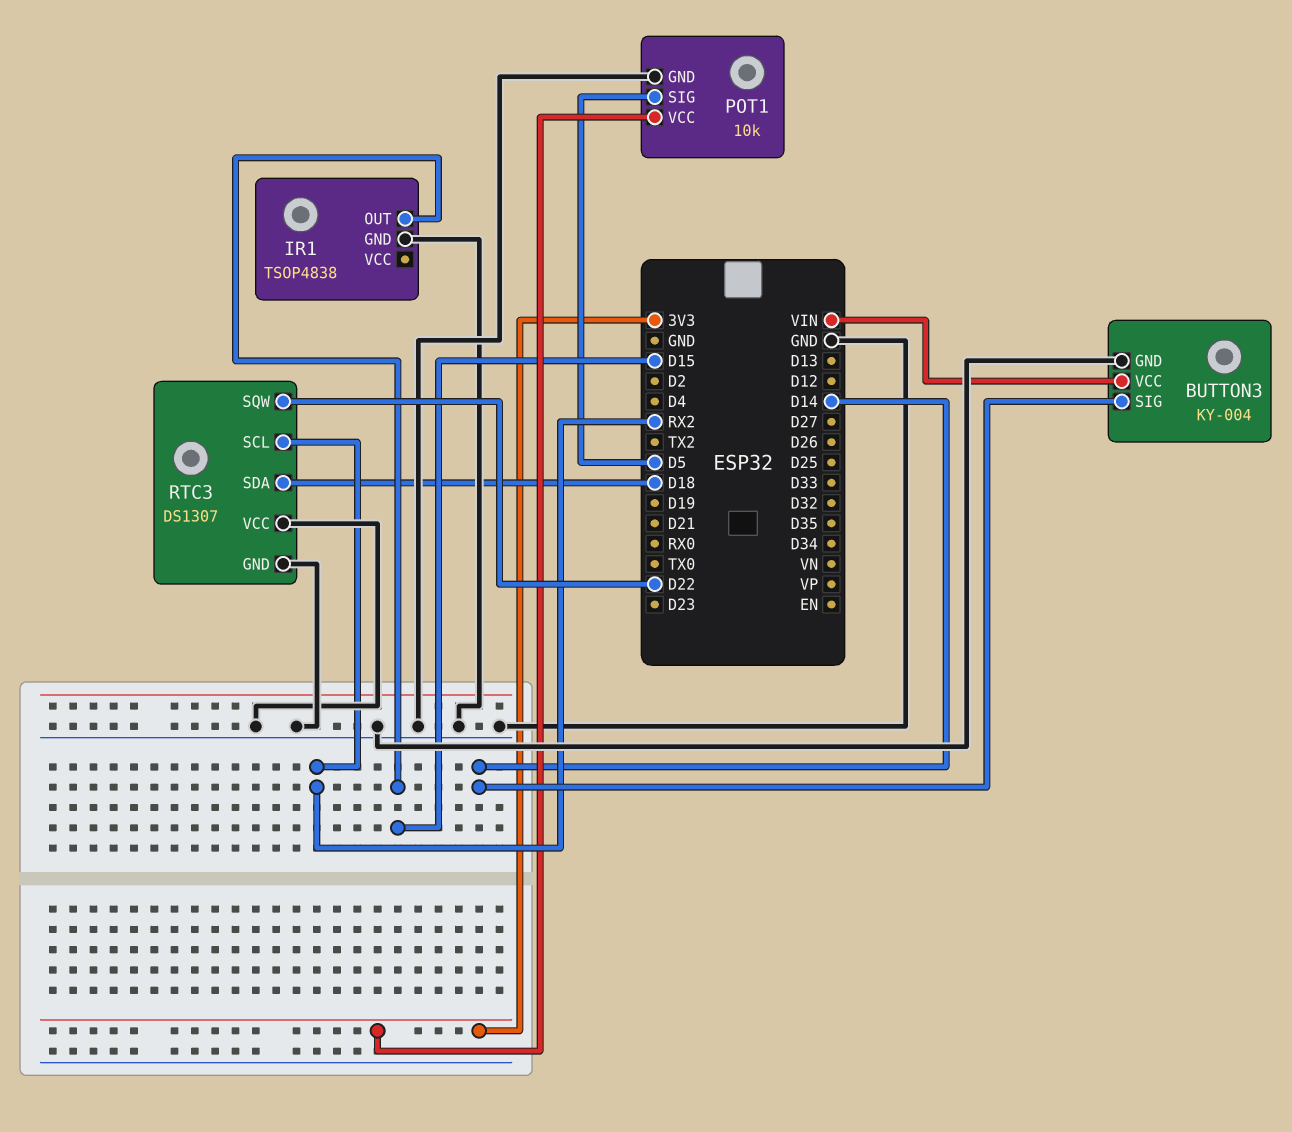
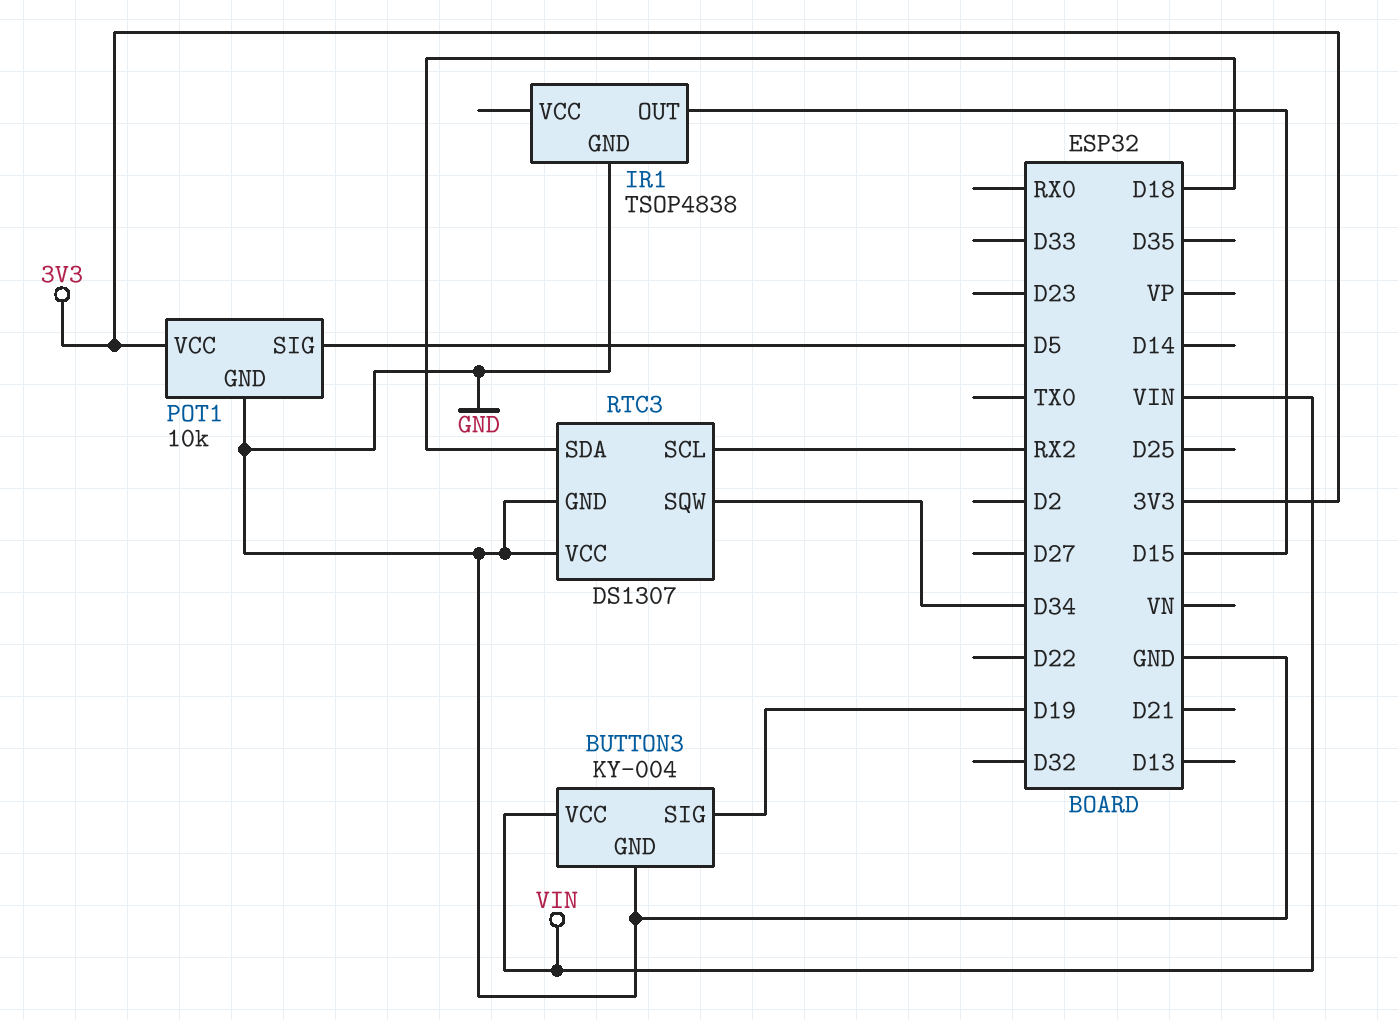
BUTTON3 pin SIG: D14 -> D19
RTC3 pin SQW: D22 -> D34

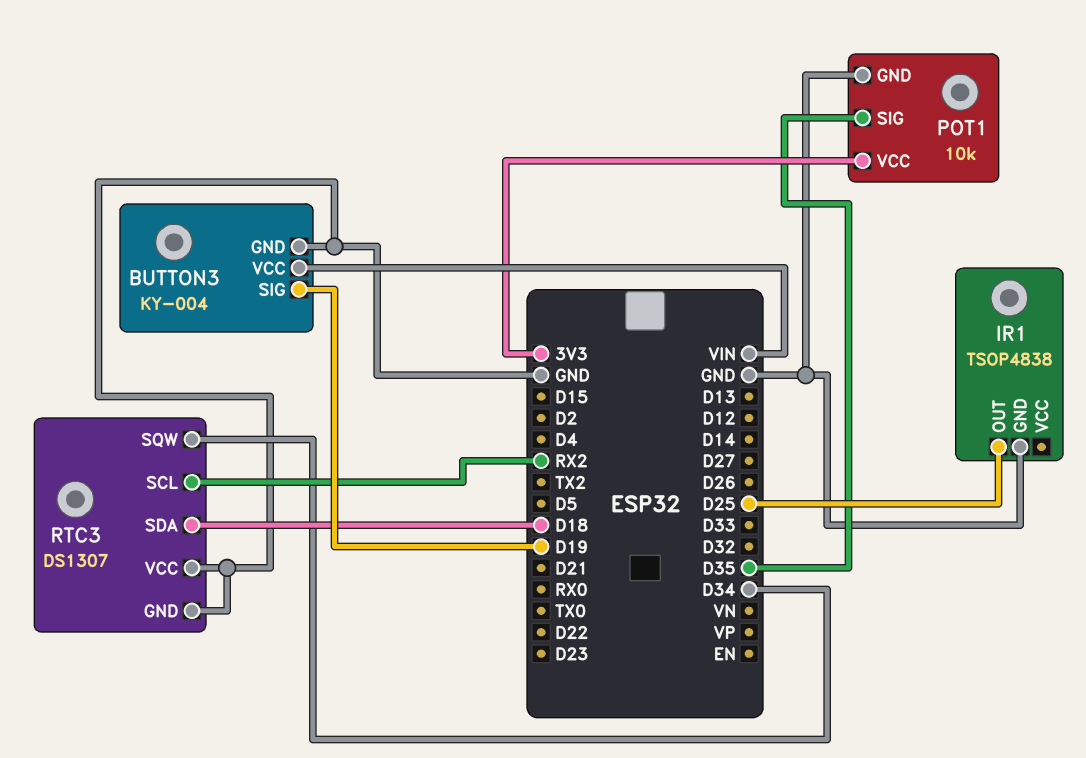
IR1 pin OUT: D15 -> D25
POT1 pin SIG: D5 -> D35

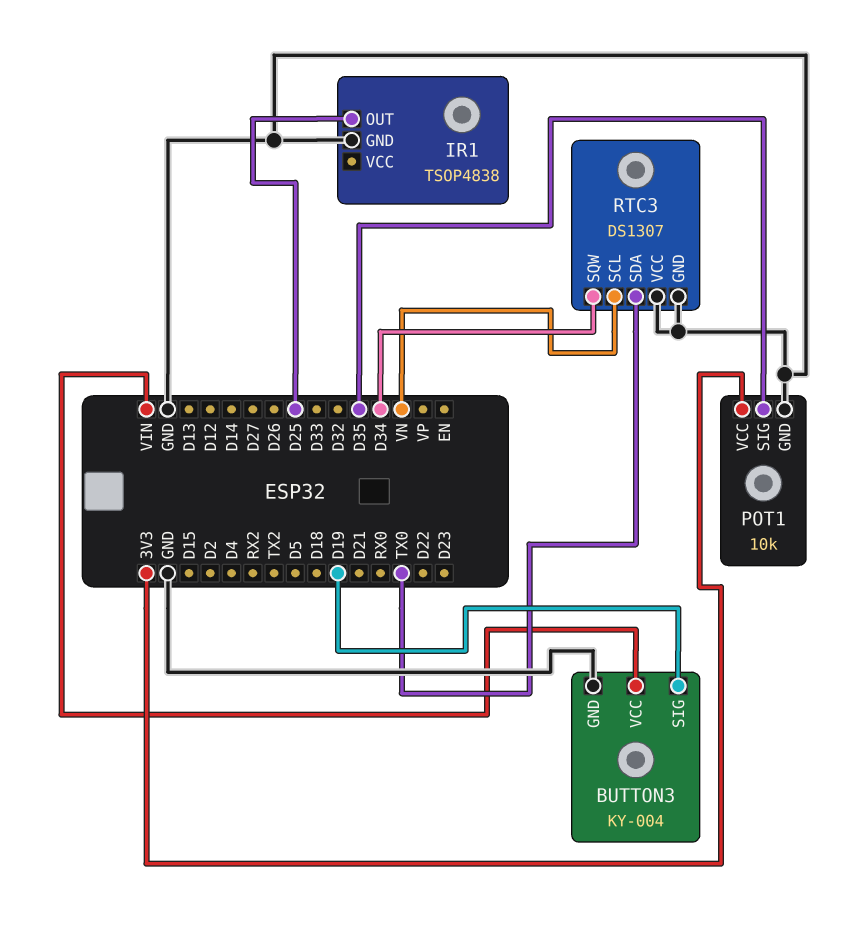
RTC3 pin SCL: RX2 -> VN
RTC3 pin SDA: D18 -> TX0

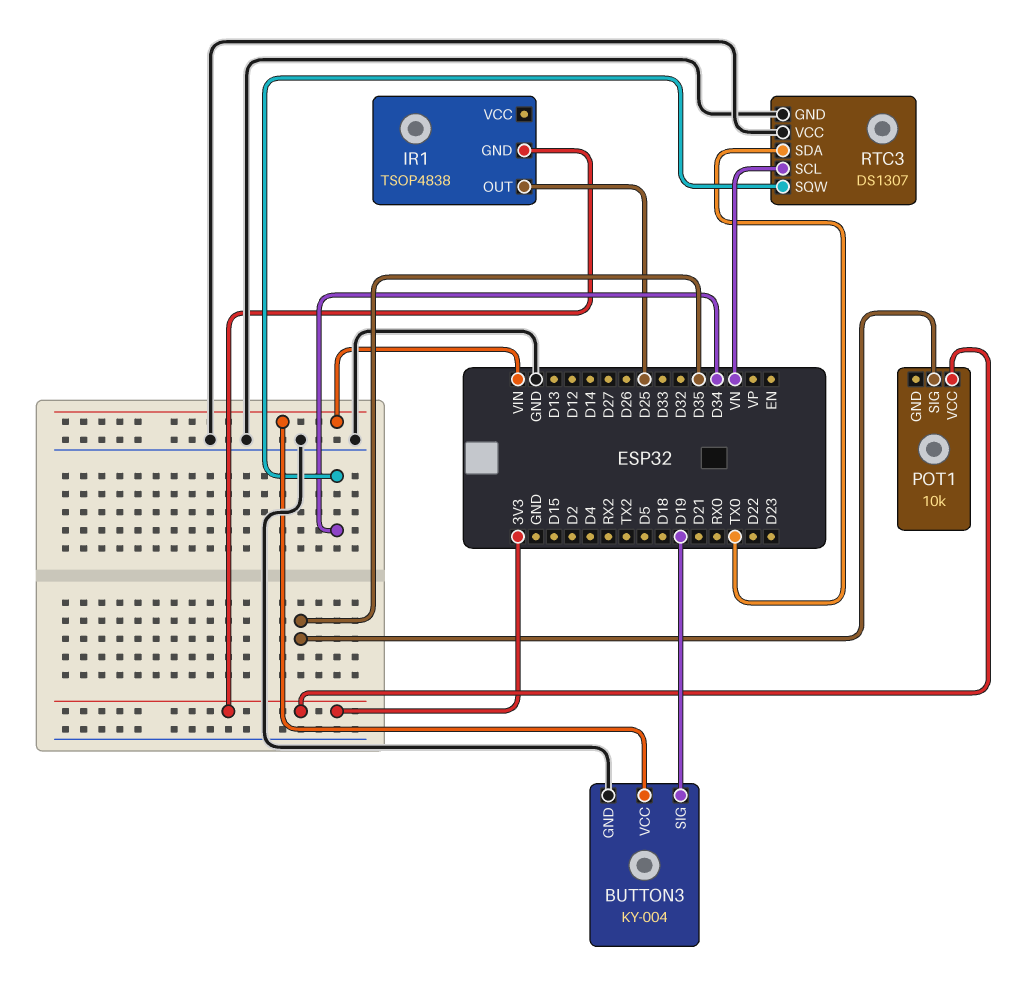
IR1 pin GND: GND -> 3V3
POT1 pin GND: GND -> none

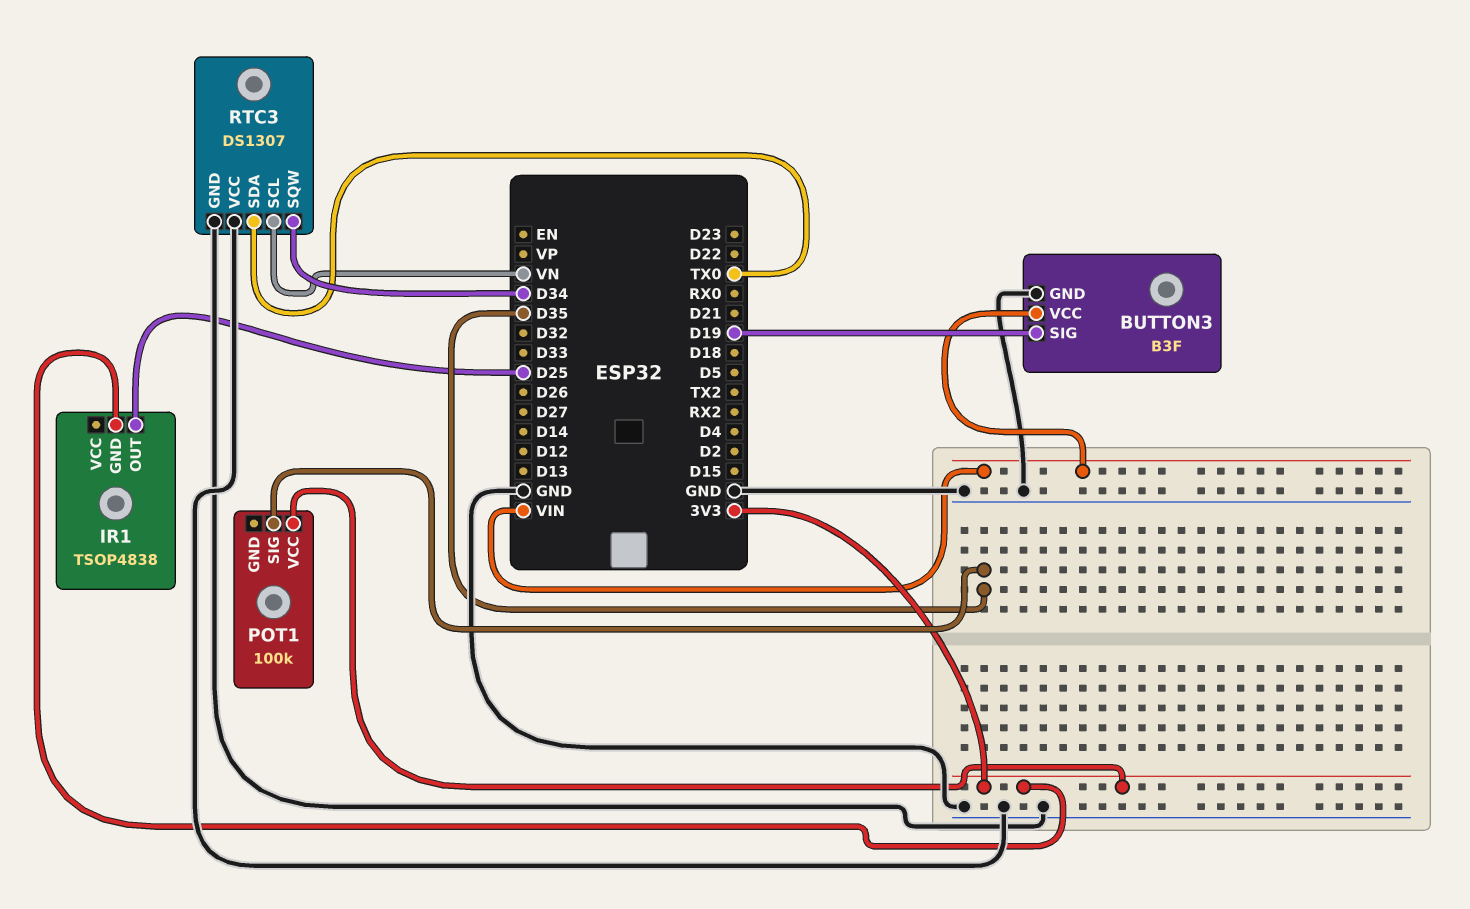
BUTTON3: KY-004 -> B3F
POT1: 10k -> 100k

